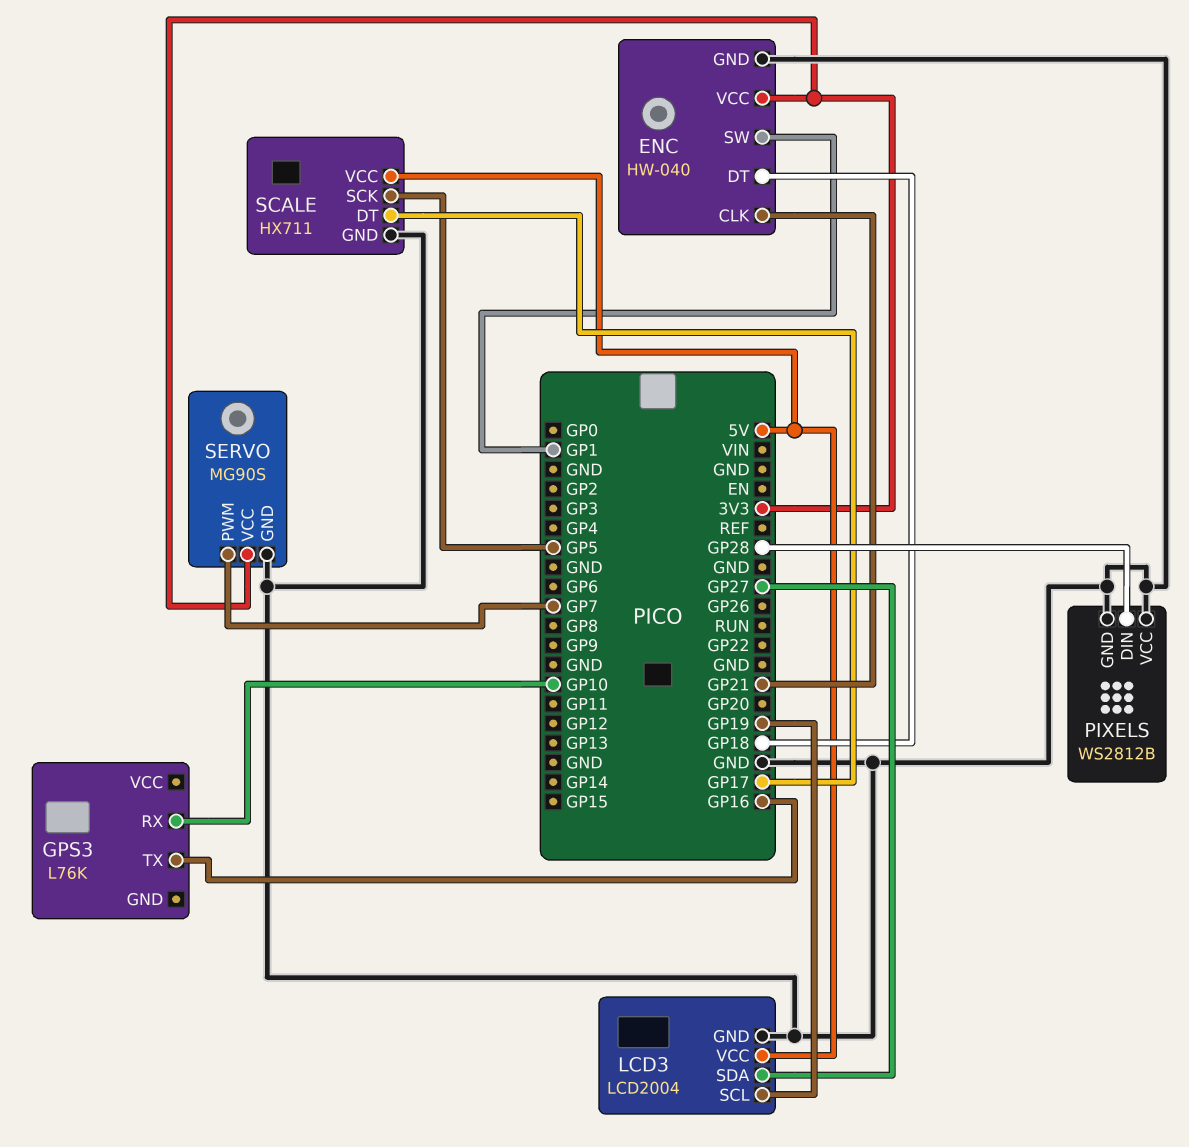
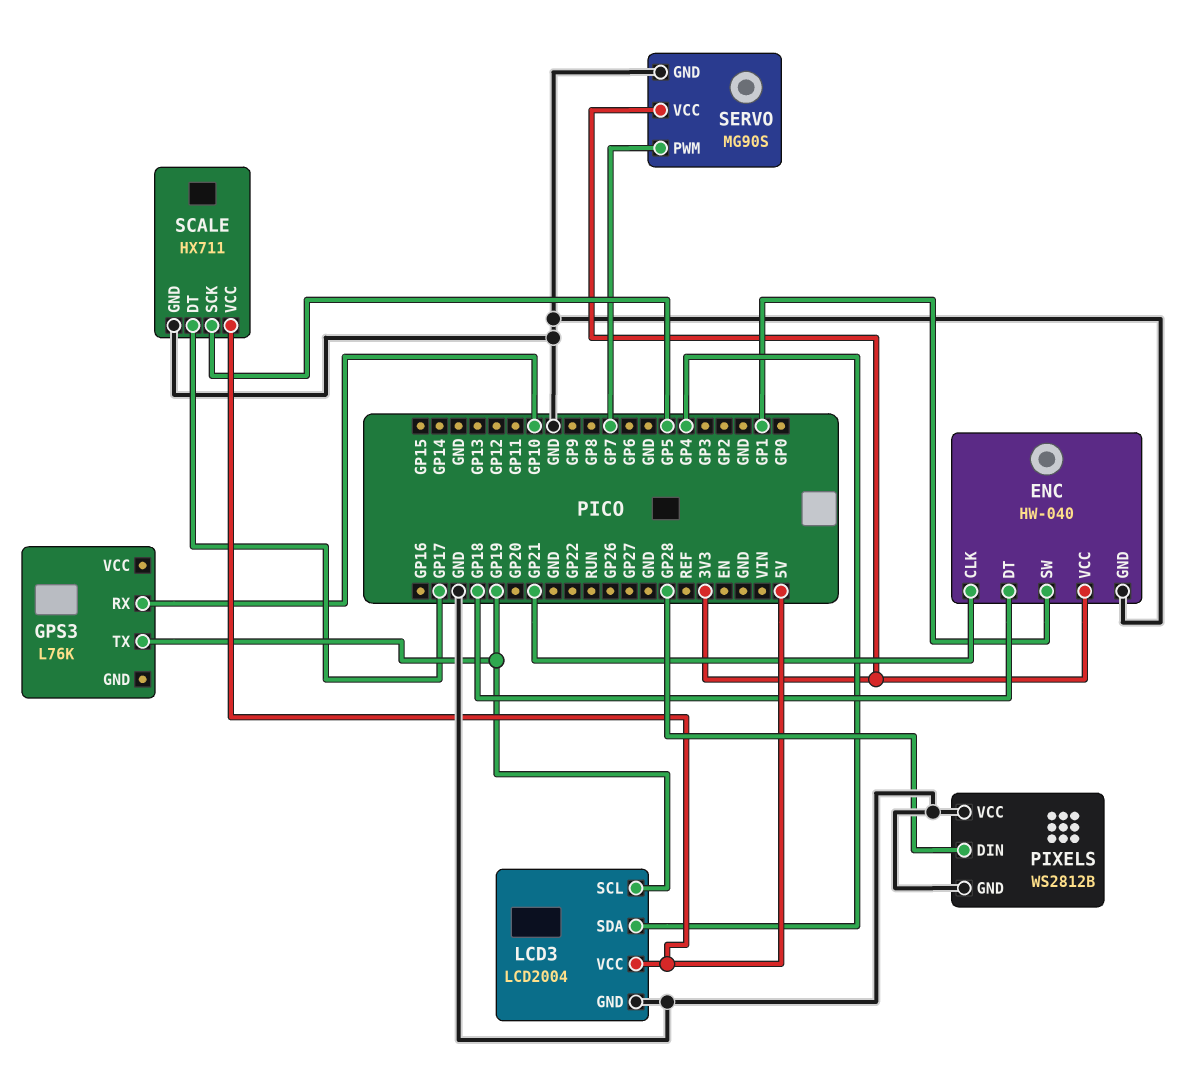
GPS3 pin TX: GP16 -> GP19
LCD3 pin SDA: GP27 -> GP4

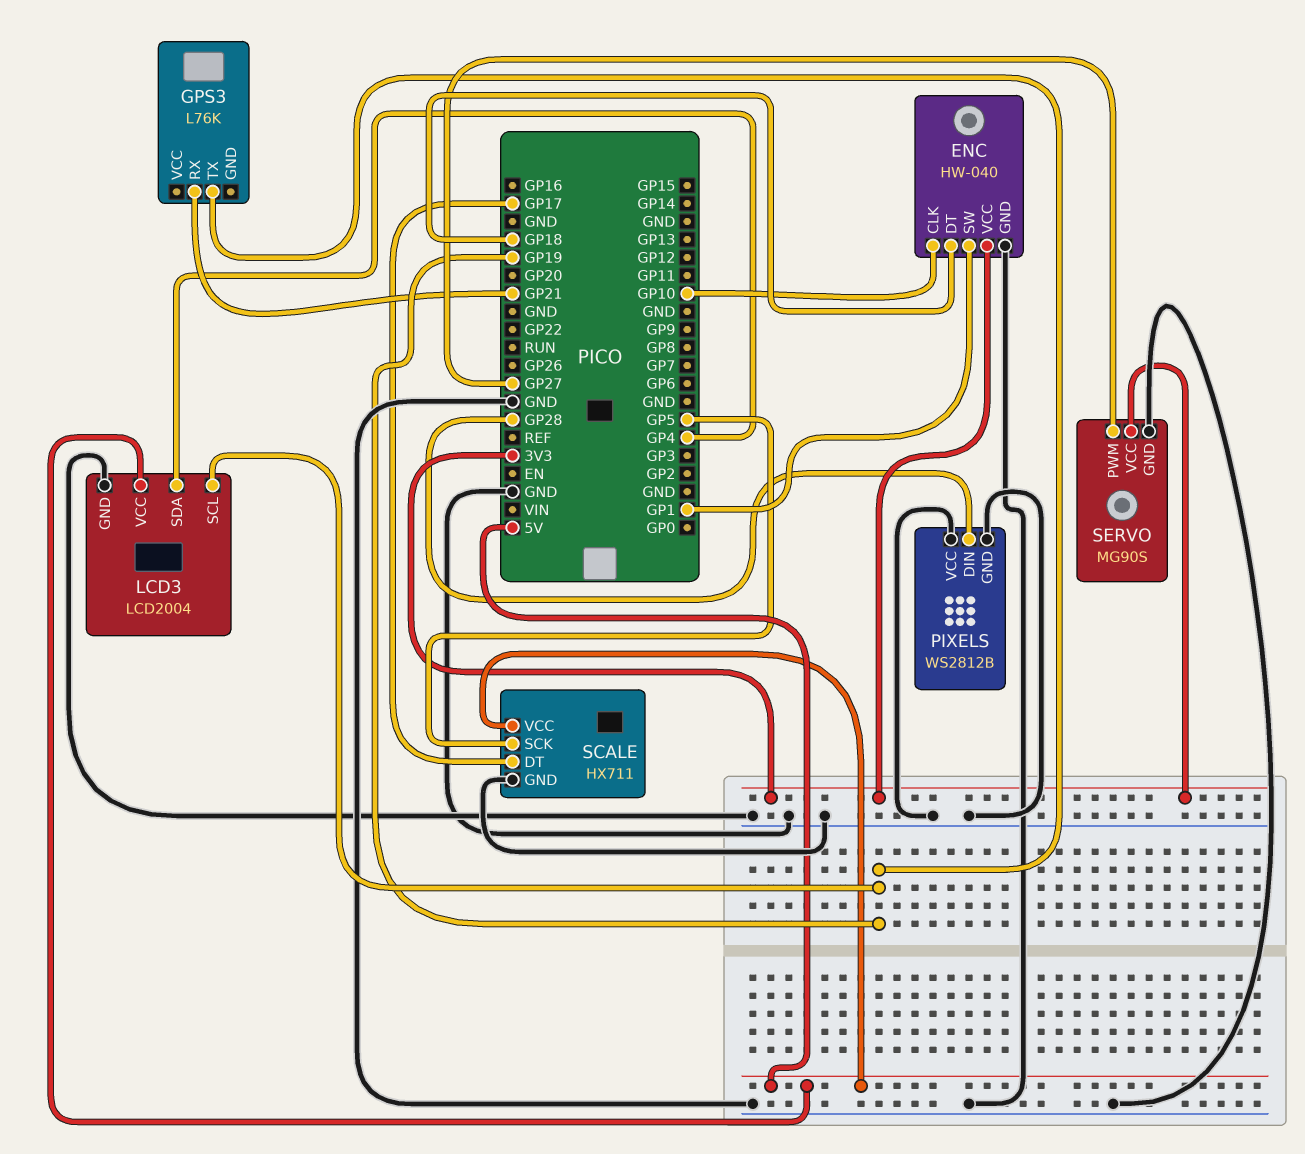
ENC pin CLK: GP21 -> GP10
GPS3 pin RX: GP10 -> GP21
SERVO pin PWM: GP7 -> GP27

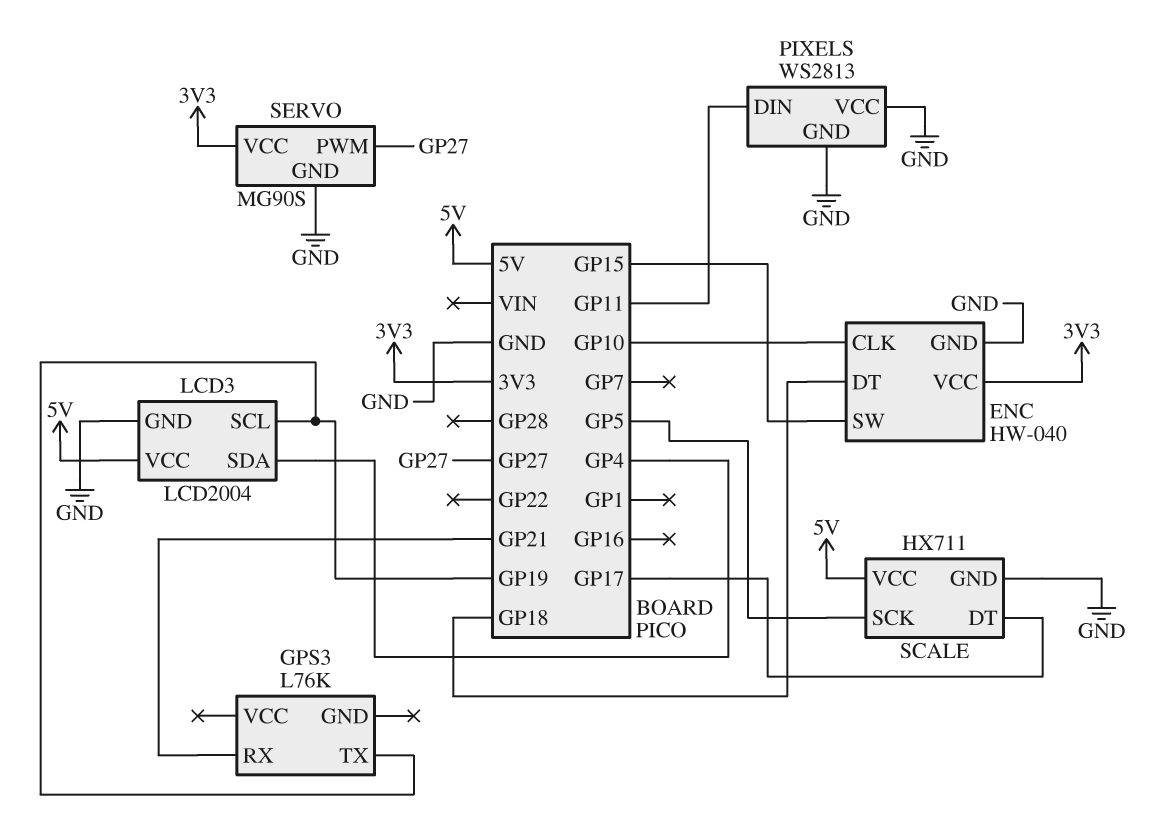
ENC pin SW: GP1 -> GP15
PIXELS: WS2812B -> WS2813
PIXELS pin DIN: GP28 -> GP11

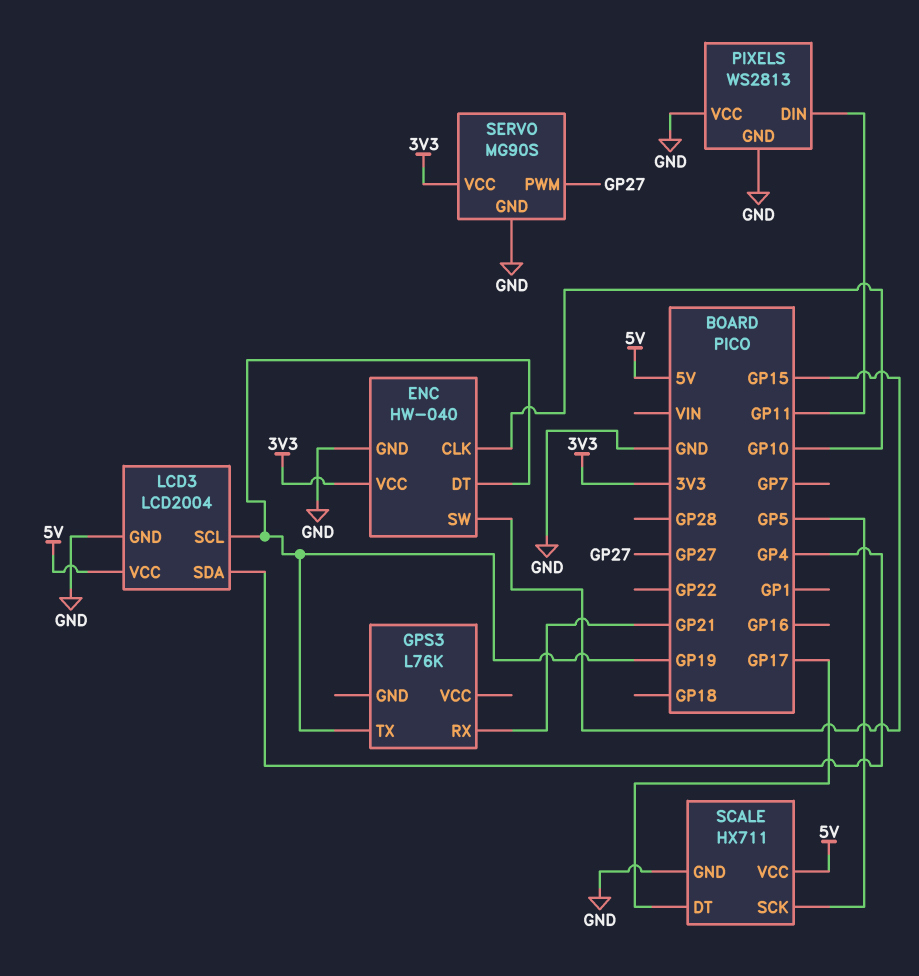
ENC pin DT: GP18 -> GP19

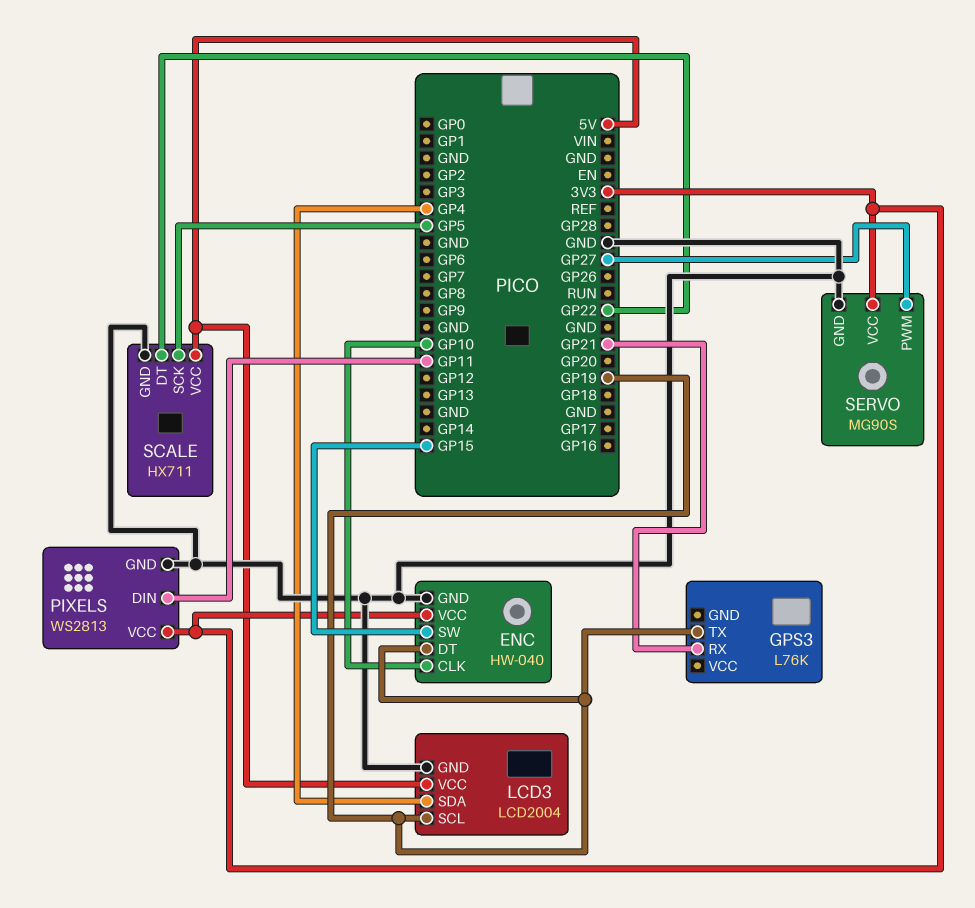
PIXELS pin VCC: GND -> 3V3
SCALE pin DT: GP17 -> GP22

